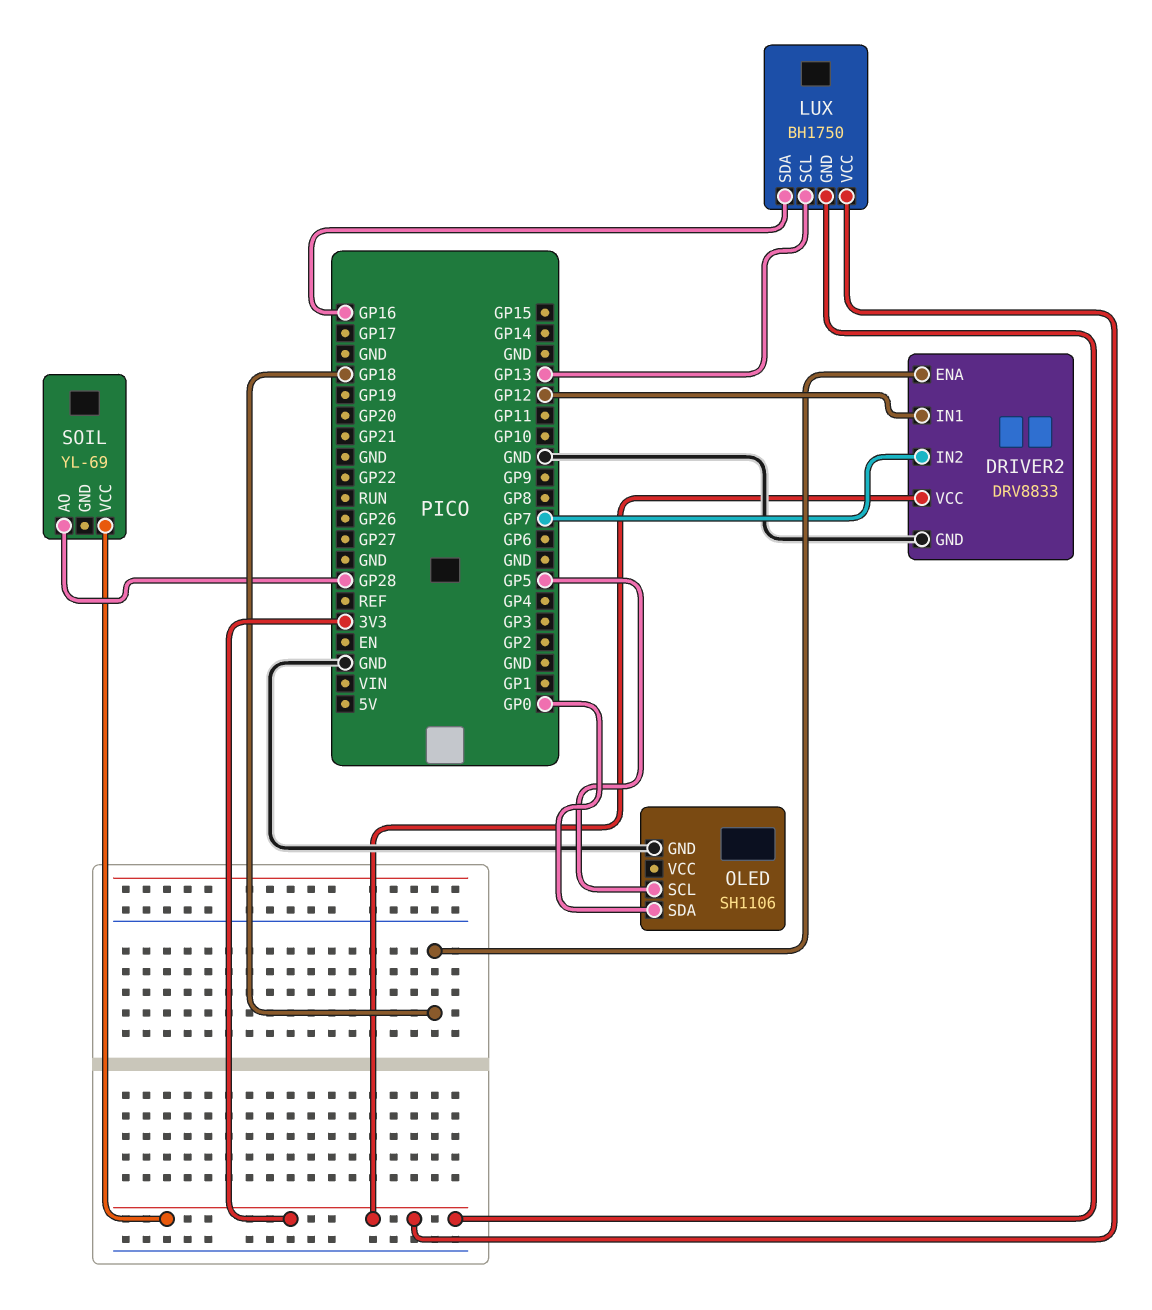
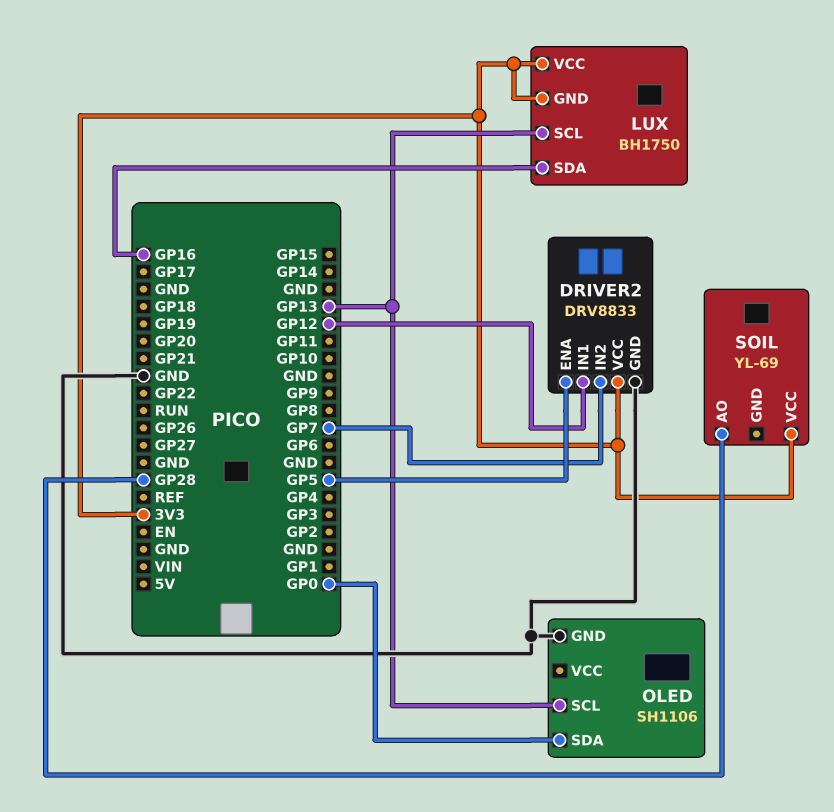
DRIVER2 pin ENA: GP18 -> GP5
OLED pin SCL: GP5 -> GP13

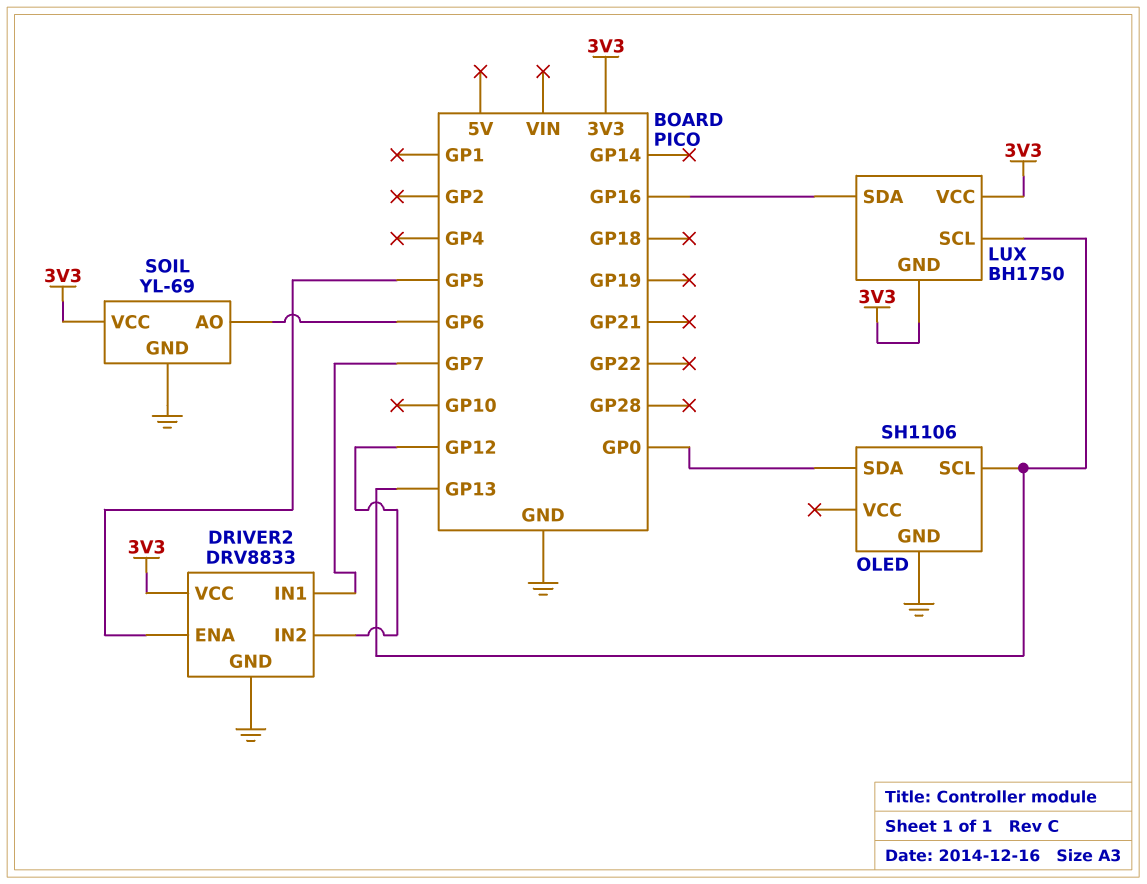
DRIVER2 pin IN1: GP12 -> GP7
DRIVER2 pin IN2: GP7 -> GP12
SOIL pin AO: GP28 -> GP6
SOIL pin GND: none -> GND

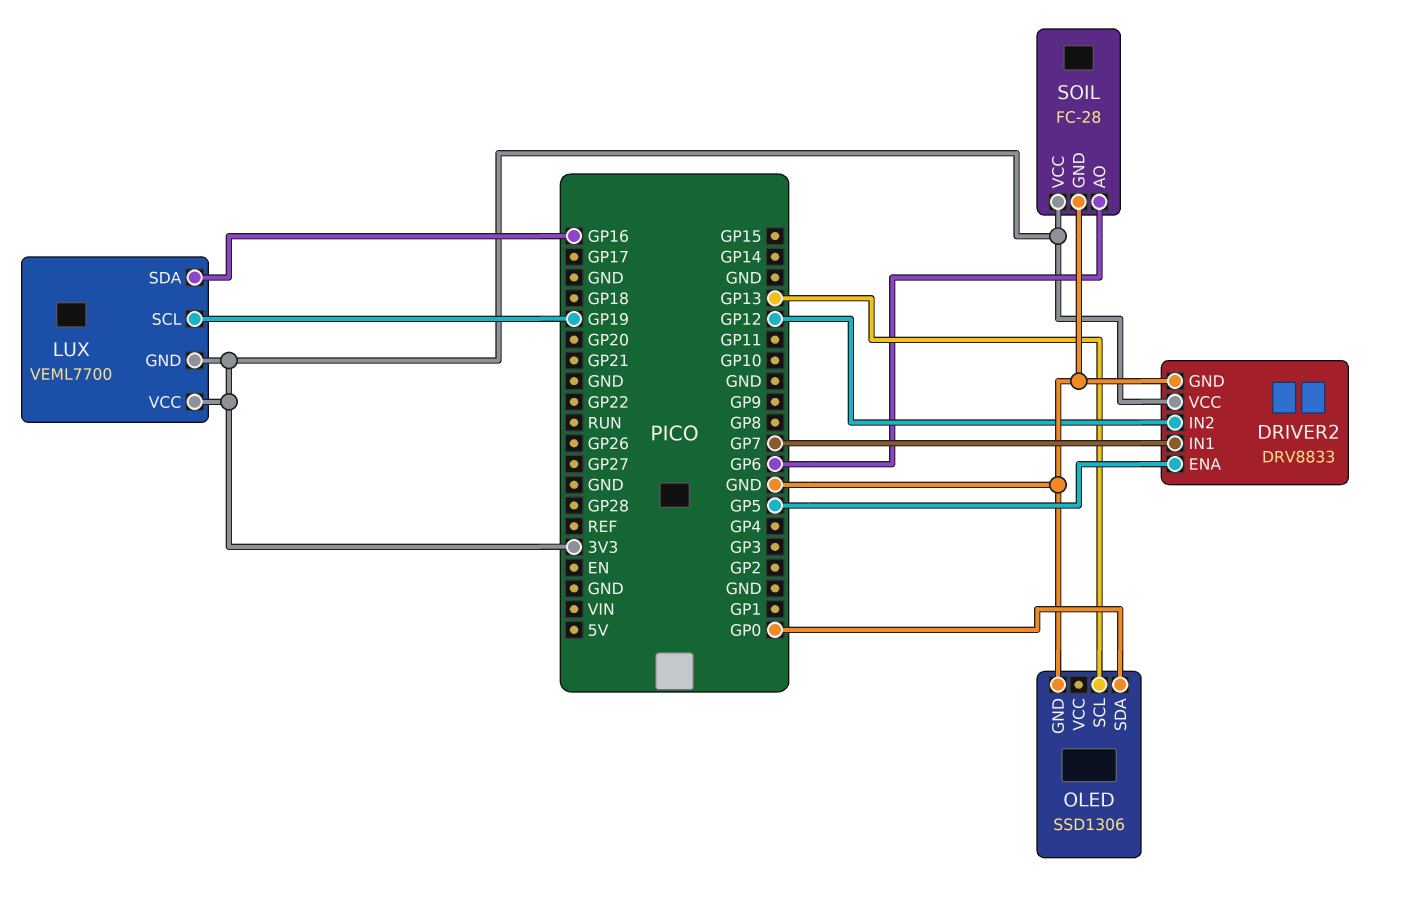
LUX: BH1750 -> VEML7700
LUX pin SCL: GP13 -> GP19
OLED: SH1106 -> SSD1306
SOIL: YL-69 -> FC-28

